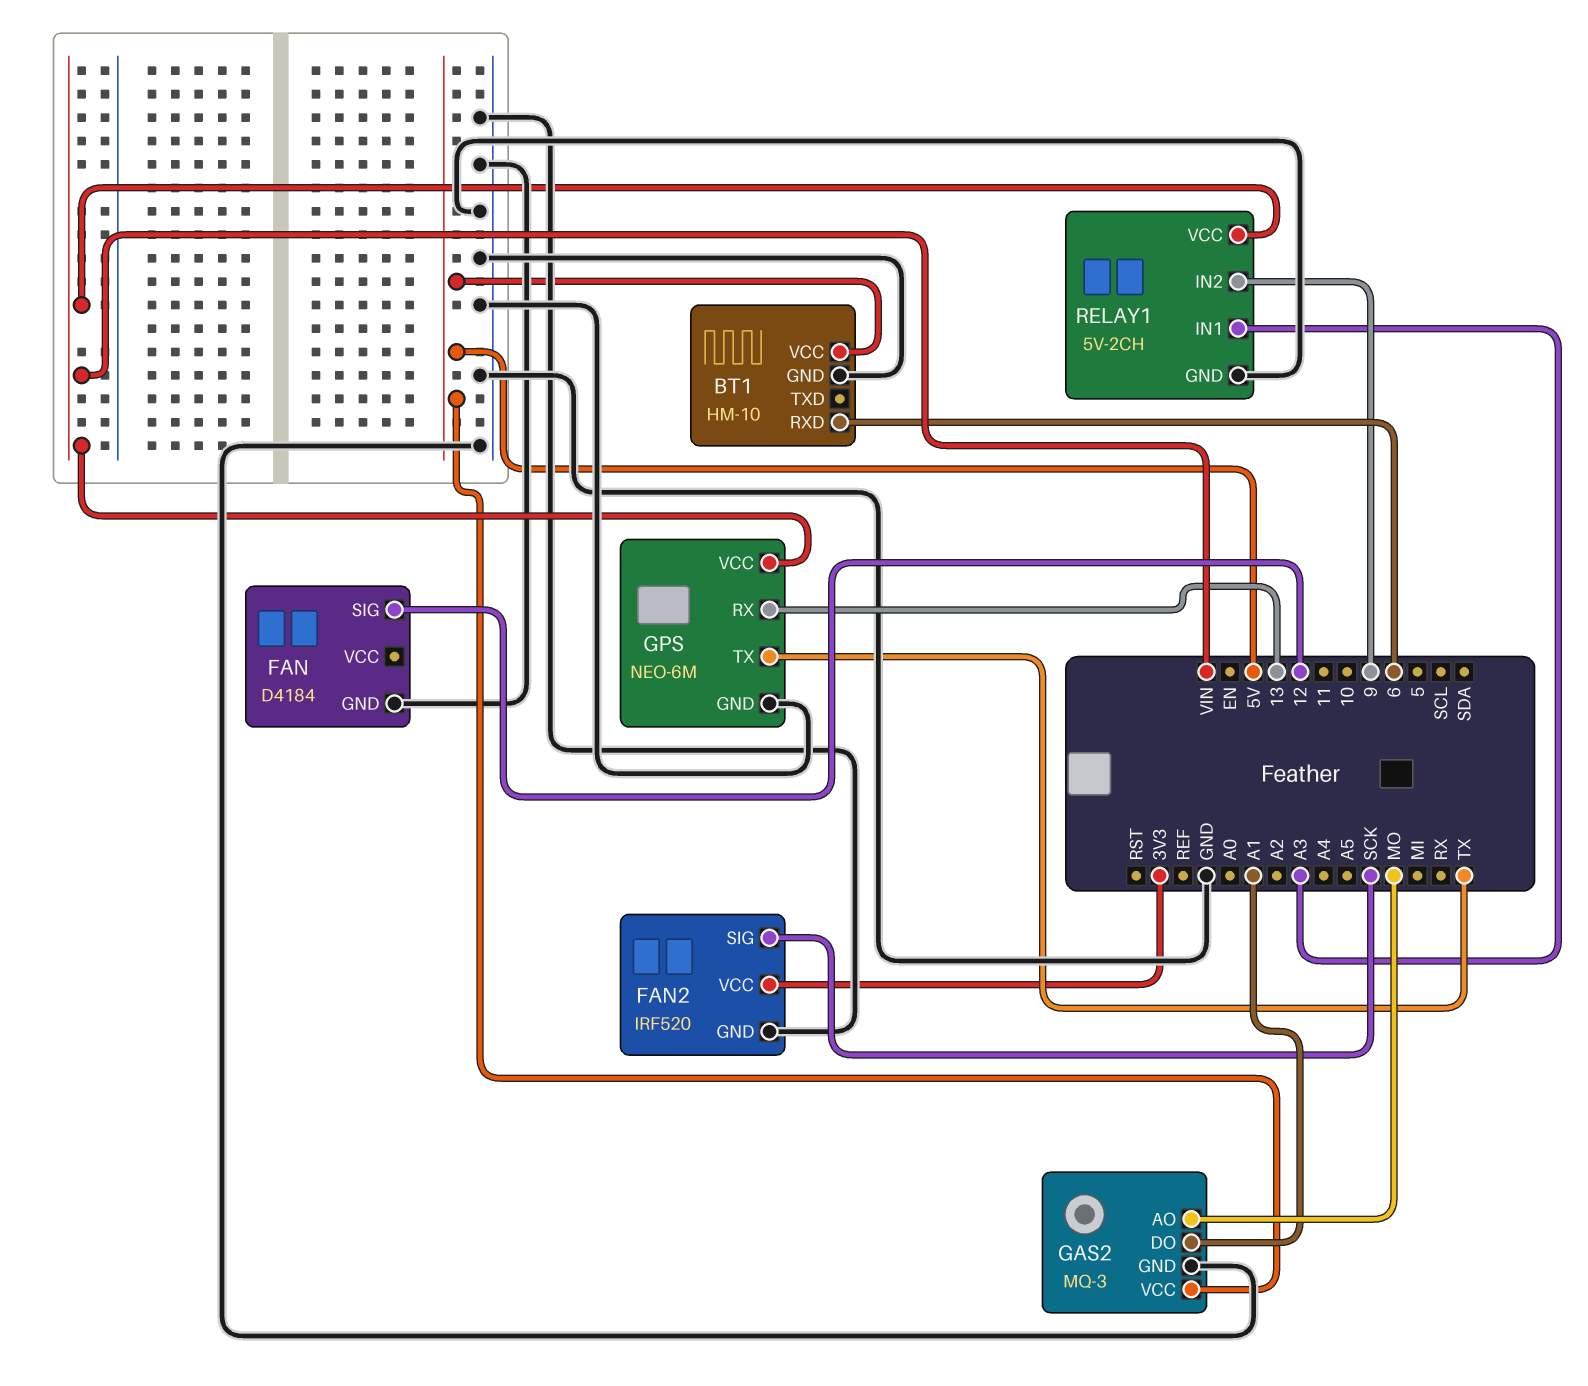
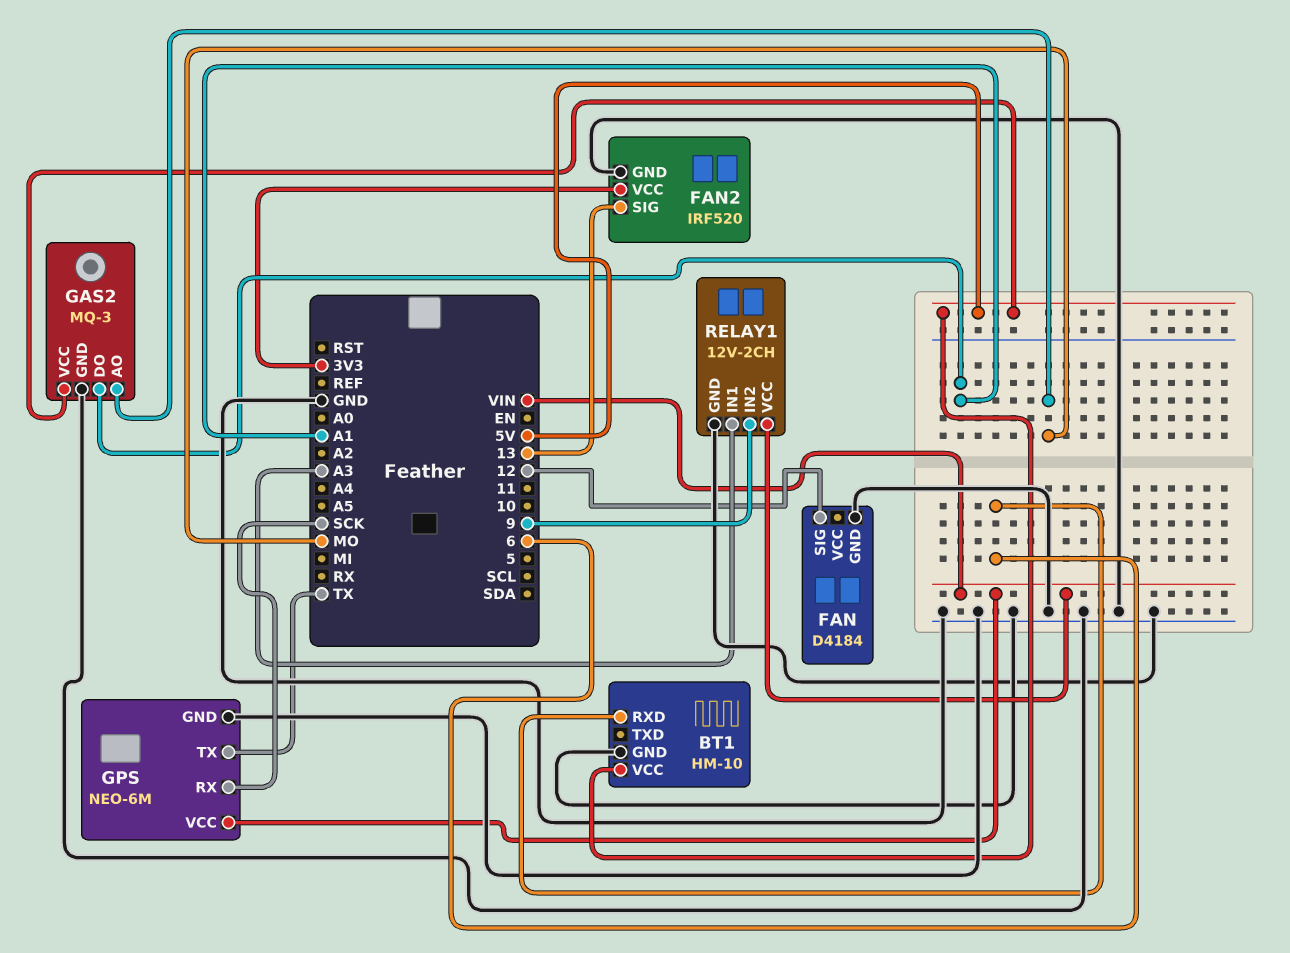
FAN2 pin SIG: SCK -> 13
GPS pin RX: 13 -> SCK
RELAY1: 5V-2CH -> 12V-2CH

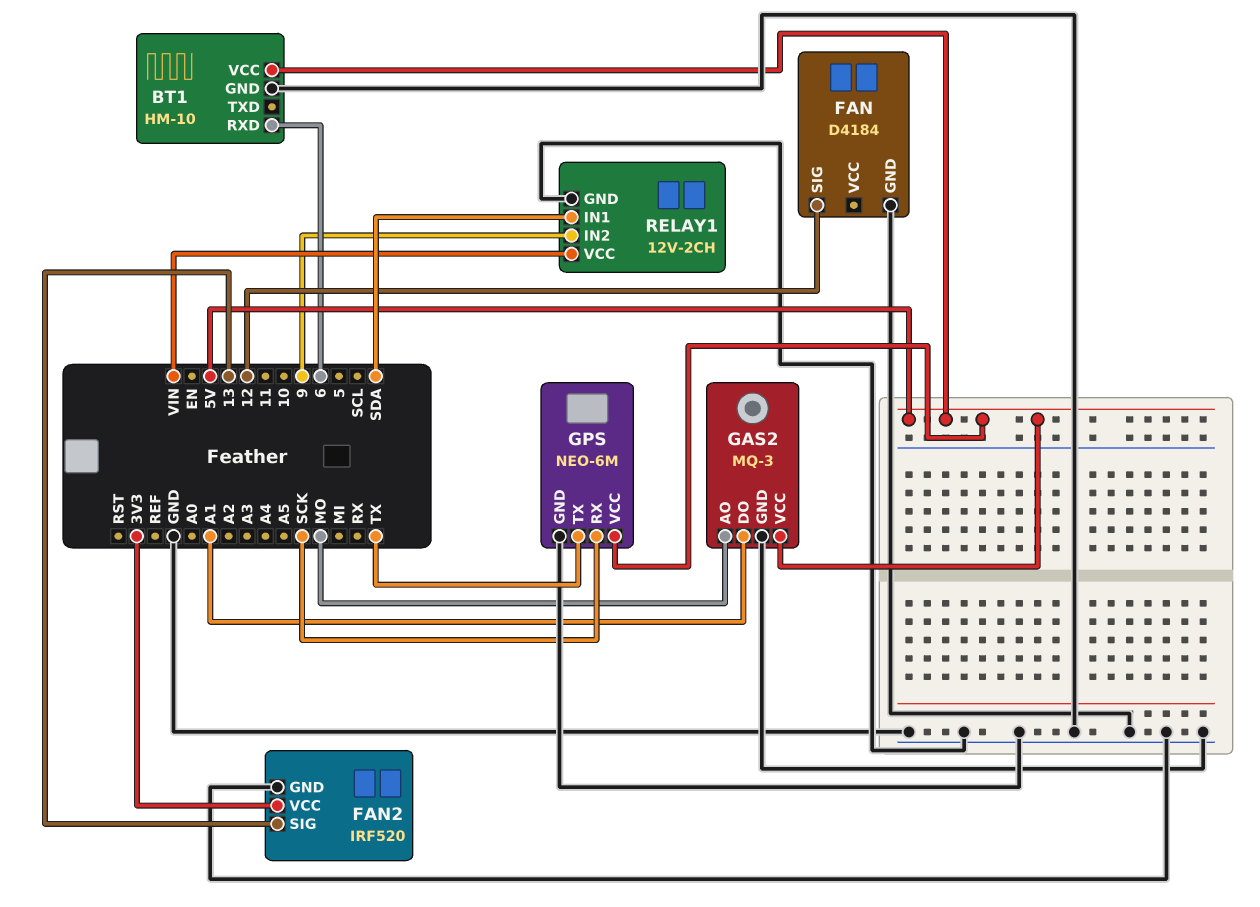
GPS pin VCC: VIN -> 5V
RELAY1 pin IN1: A3 -> SDA

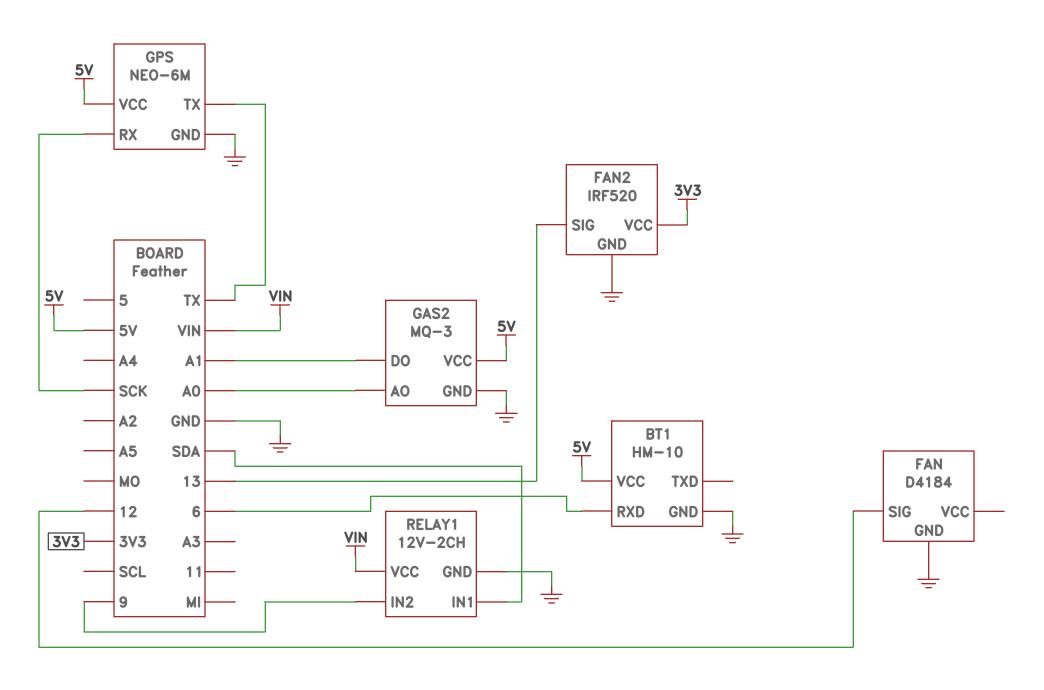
GAS2 pin AO: MO -> A0

